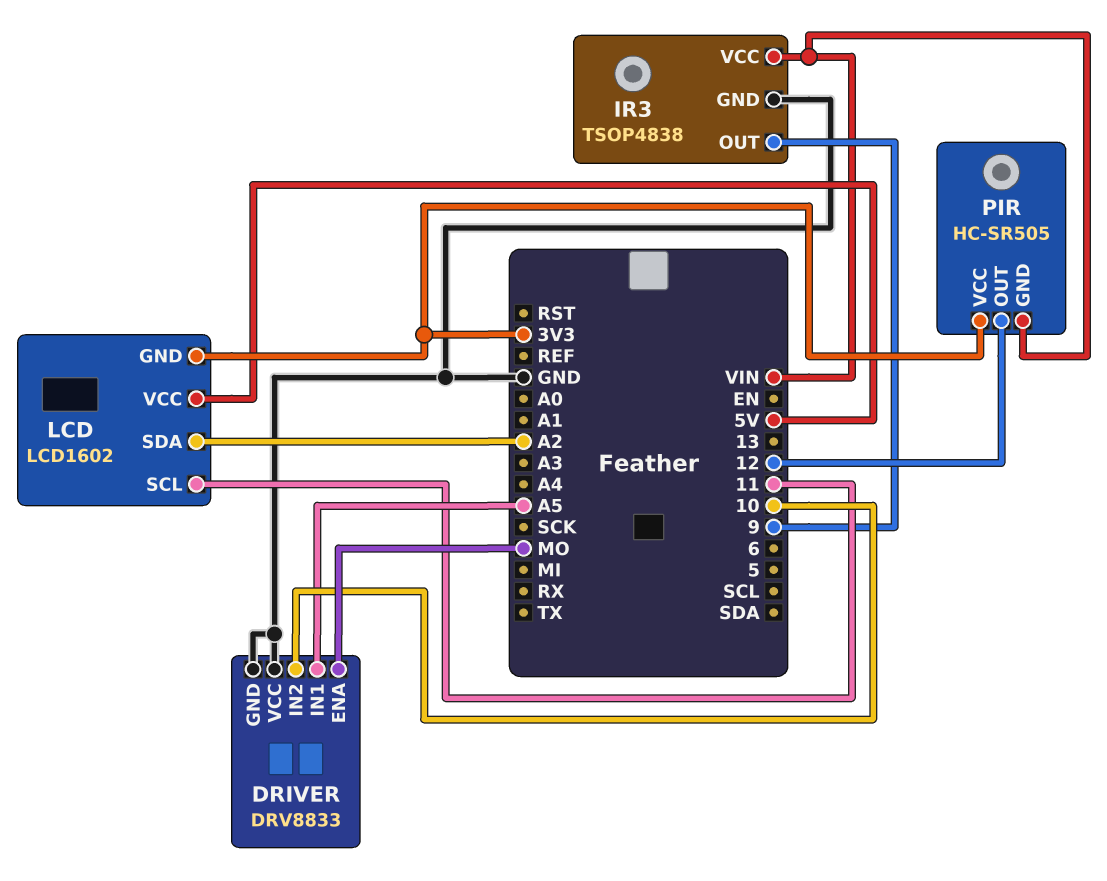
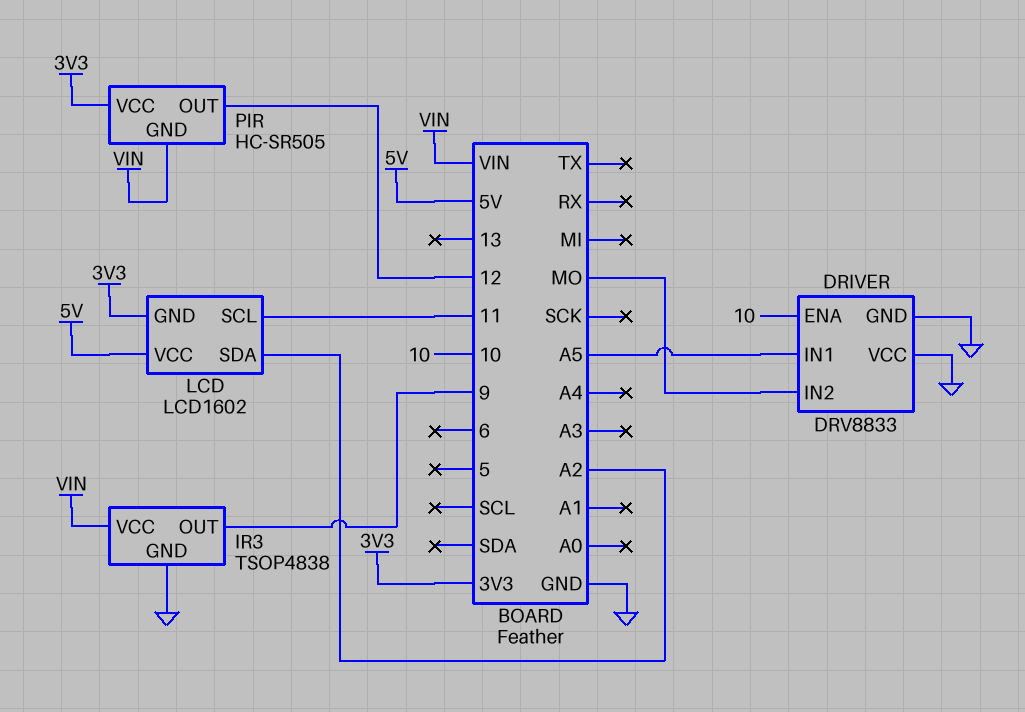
DRIVER pin ENA: MO -> 10
DRIVER pin IN2: 10 -> MO

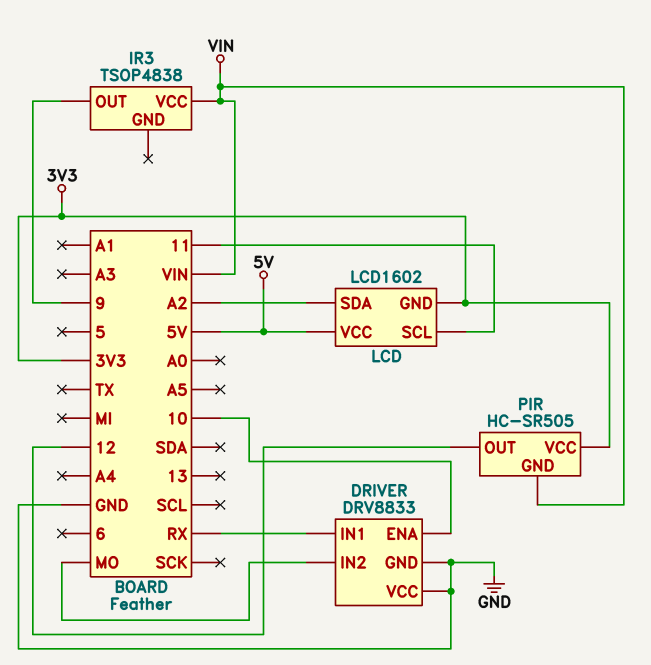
DRIVER pin IN1: A5 -> RX
IR3 pin GND: GND -> none

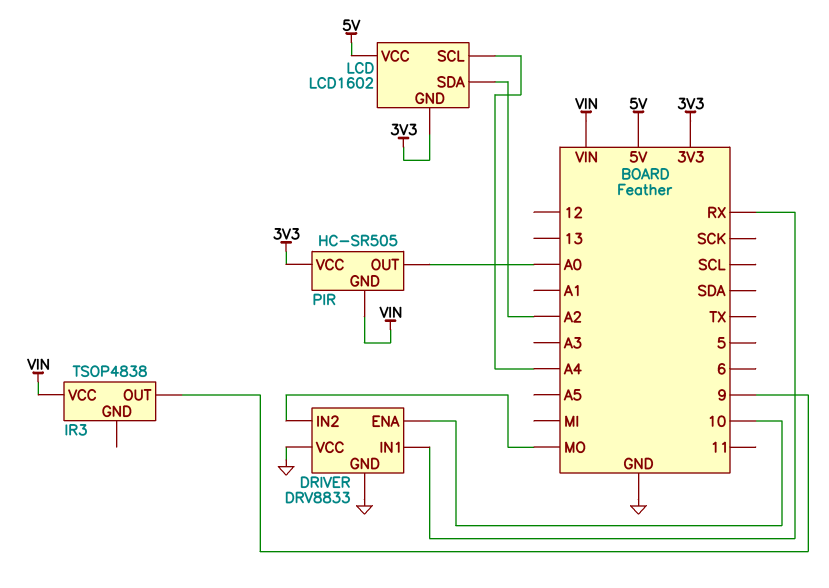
LCD pin SCL: 11 -> A4
PIR pin OUT: 12 -> A0

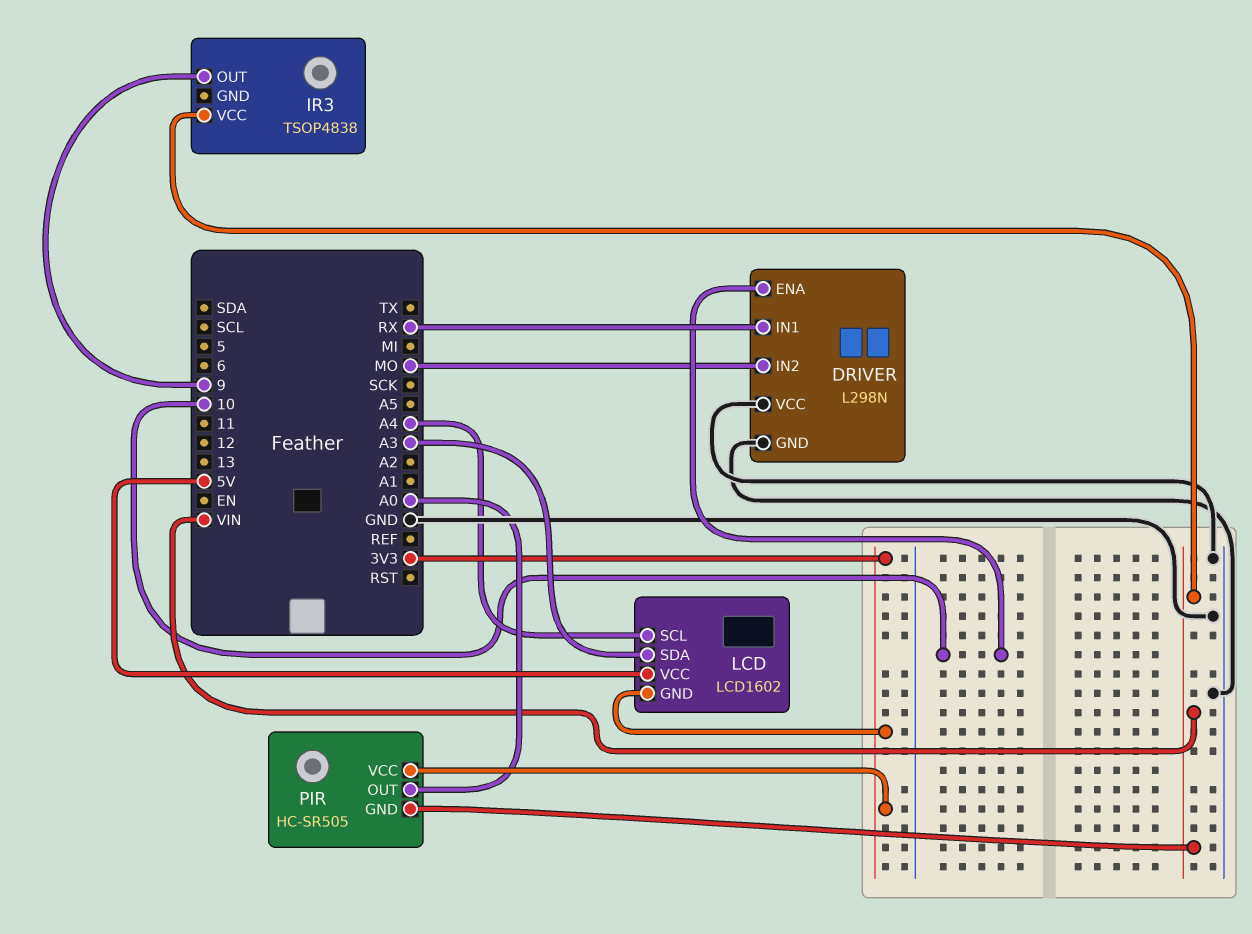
DRIVER: DRV8833 -> L298N
LCD pin SDA: A2 -> A3

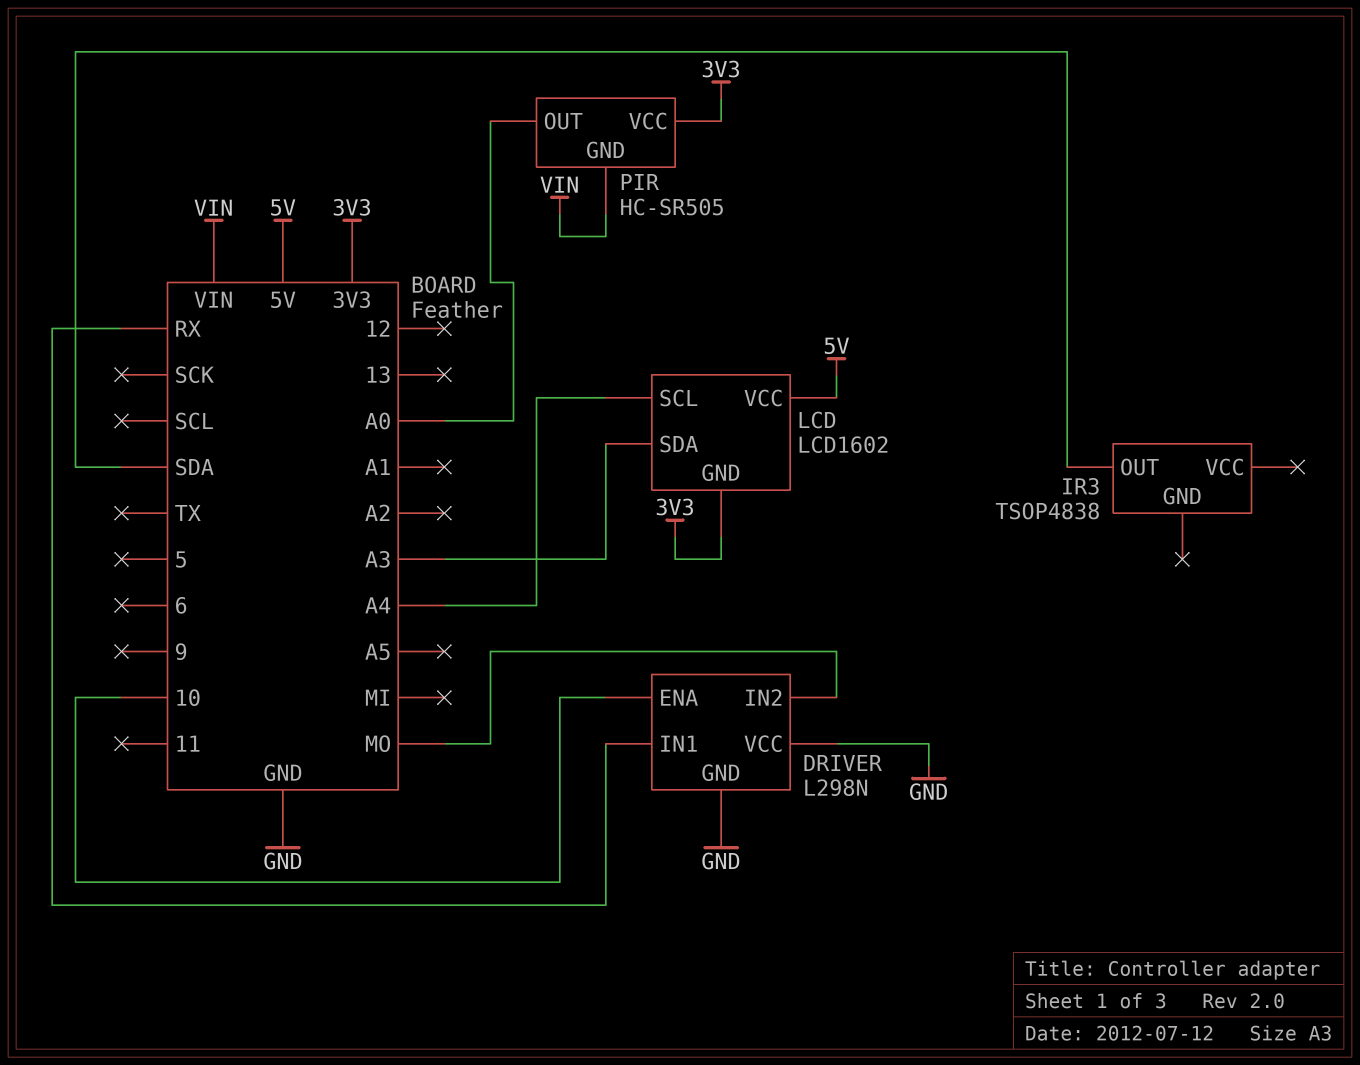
IR3 pin OUT: 9 -> SDA
IR3 pin VCC: VIN -> none

